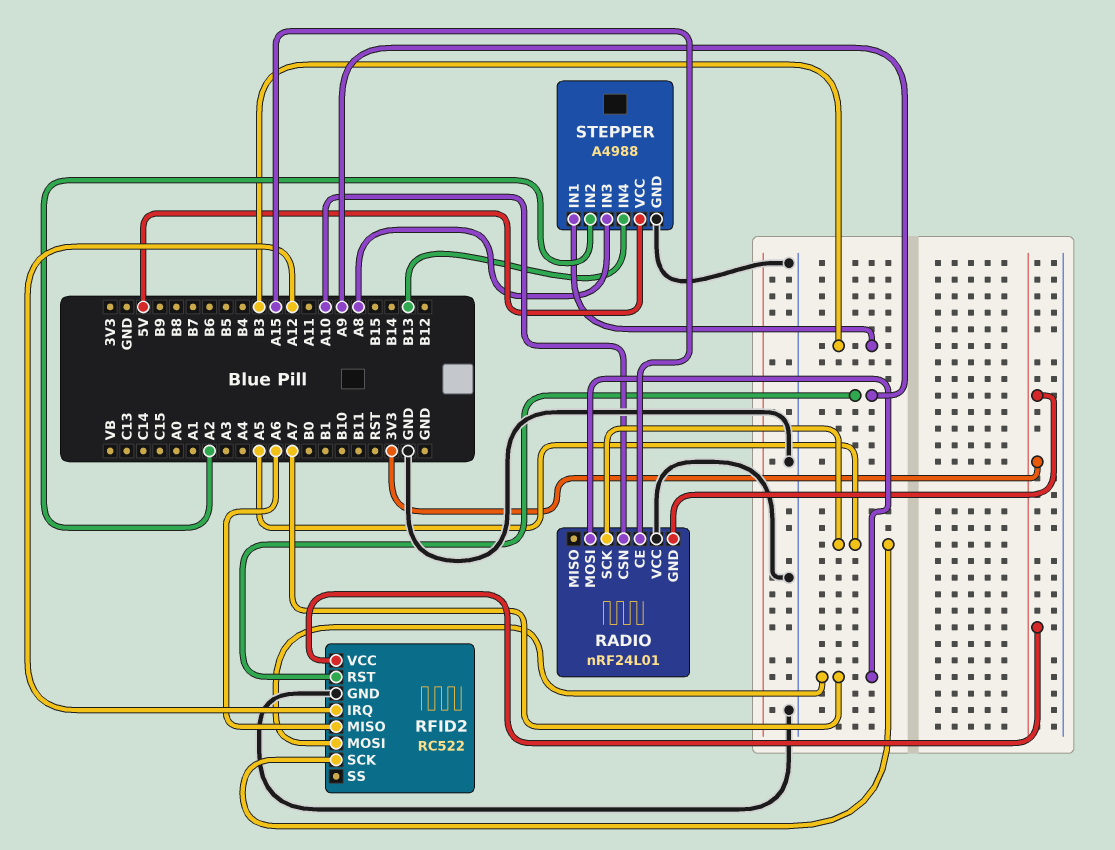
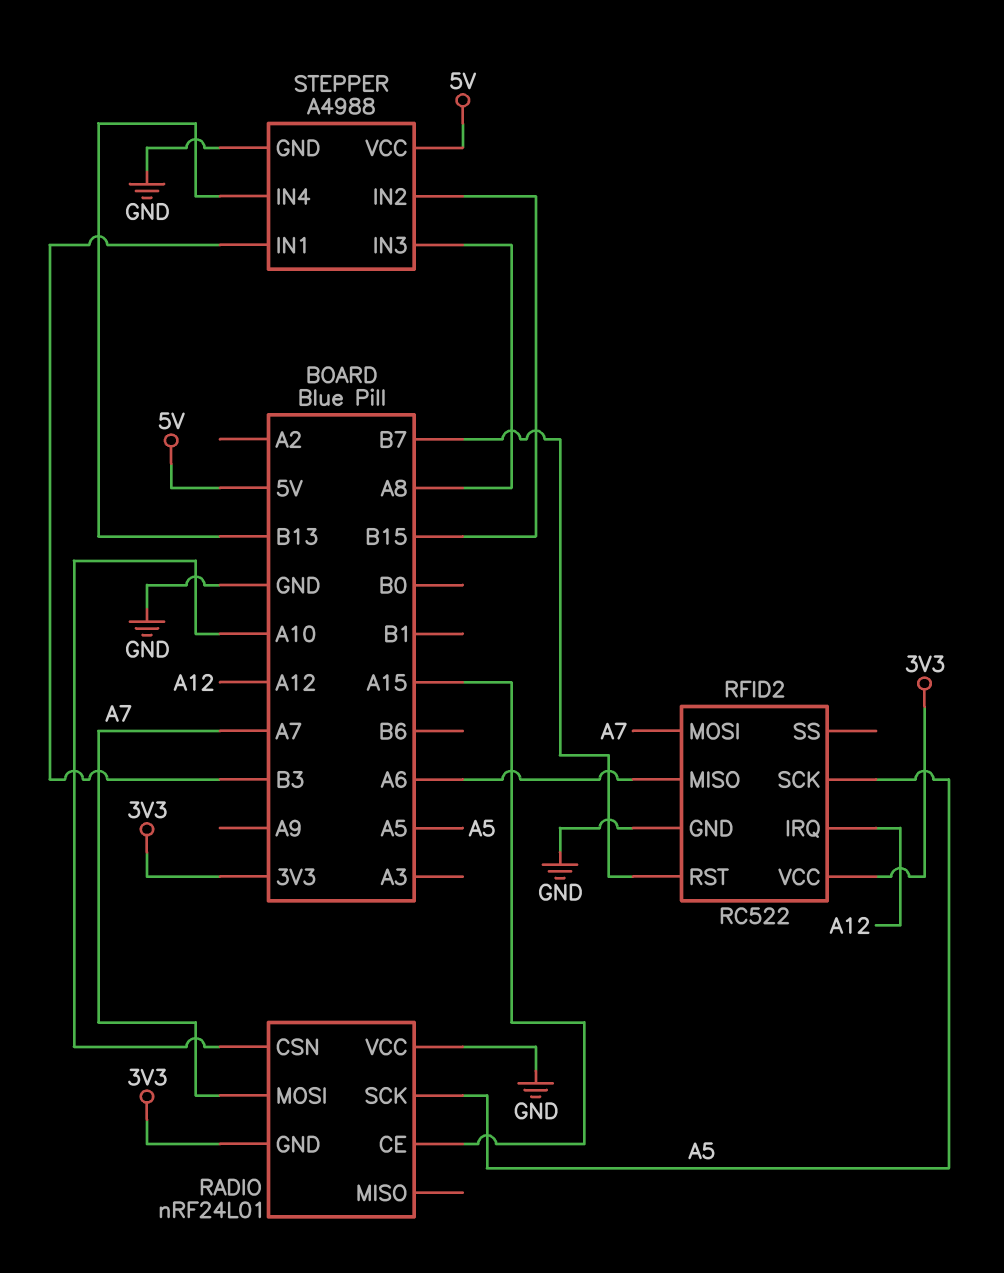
RFID2 pin RST: A9 -> B7
STEPPER pin IN2: A2 -> B15

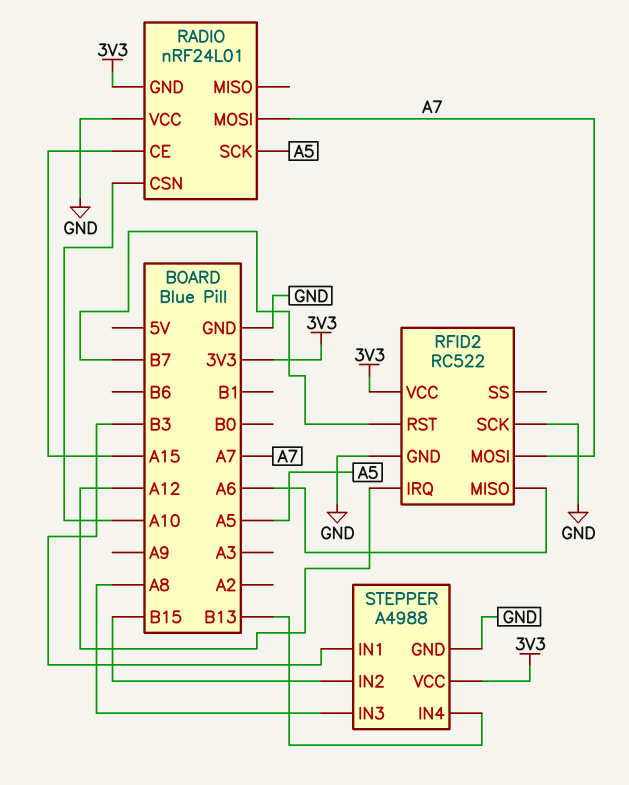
RFID2 pin SCK: A5 -> GND
STEPPER pin VCC: 5V -> 3V3

